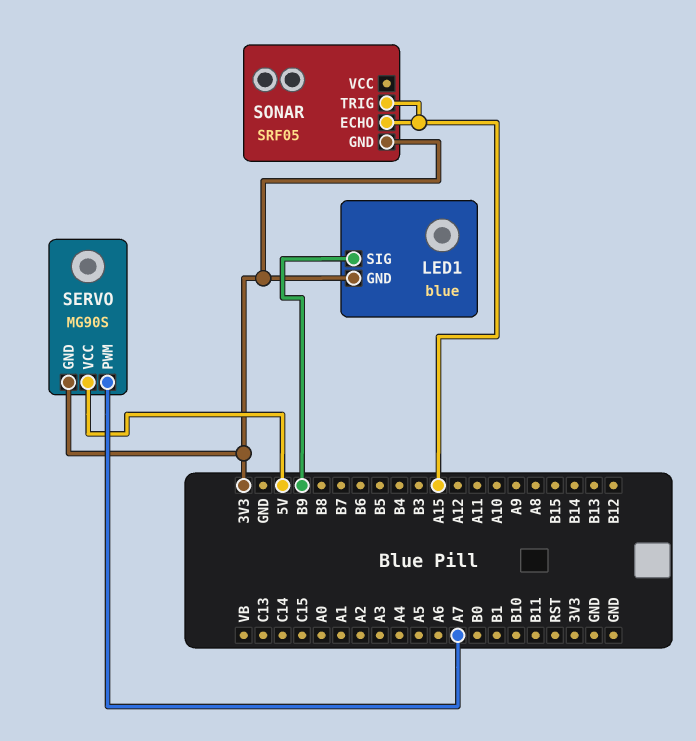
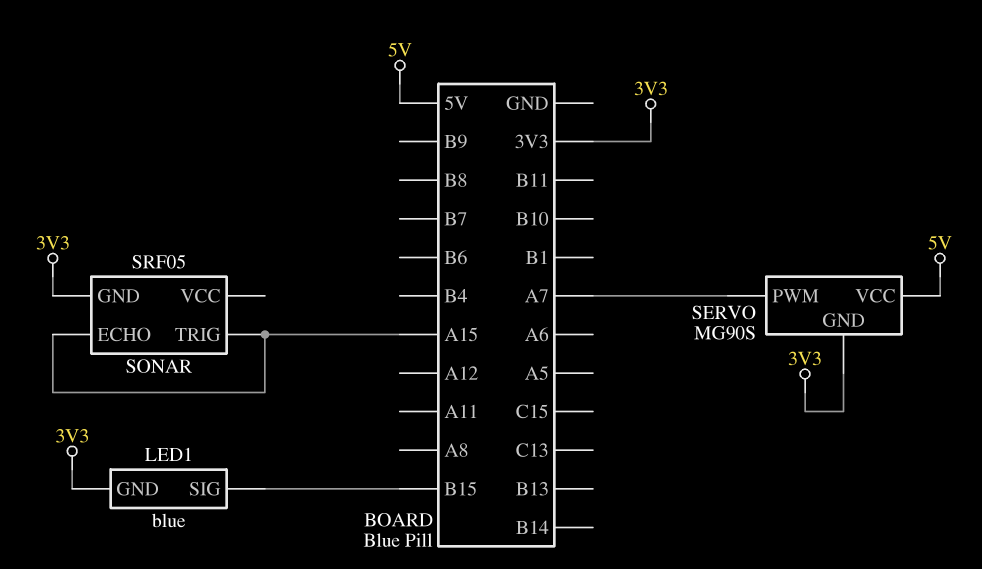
LED1 pin SIG: B9 -> B15

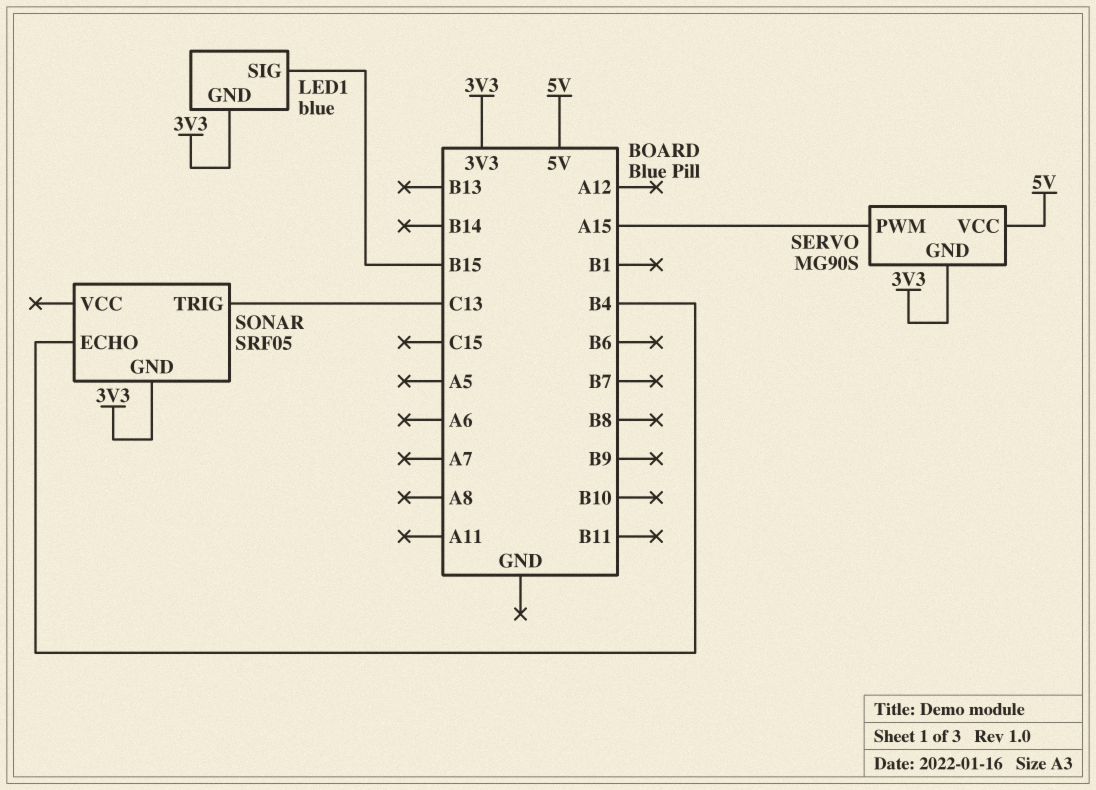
SERVO pin PWM: A7 -> A15
SONAR pin ECHO: A15 -> B4
SONAR pin TRIG: A15 -> C13

